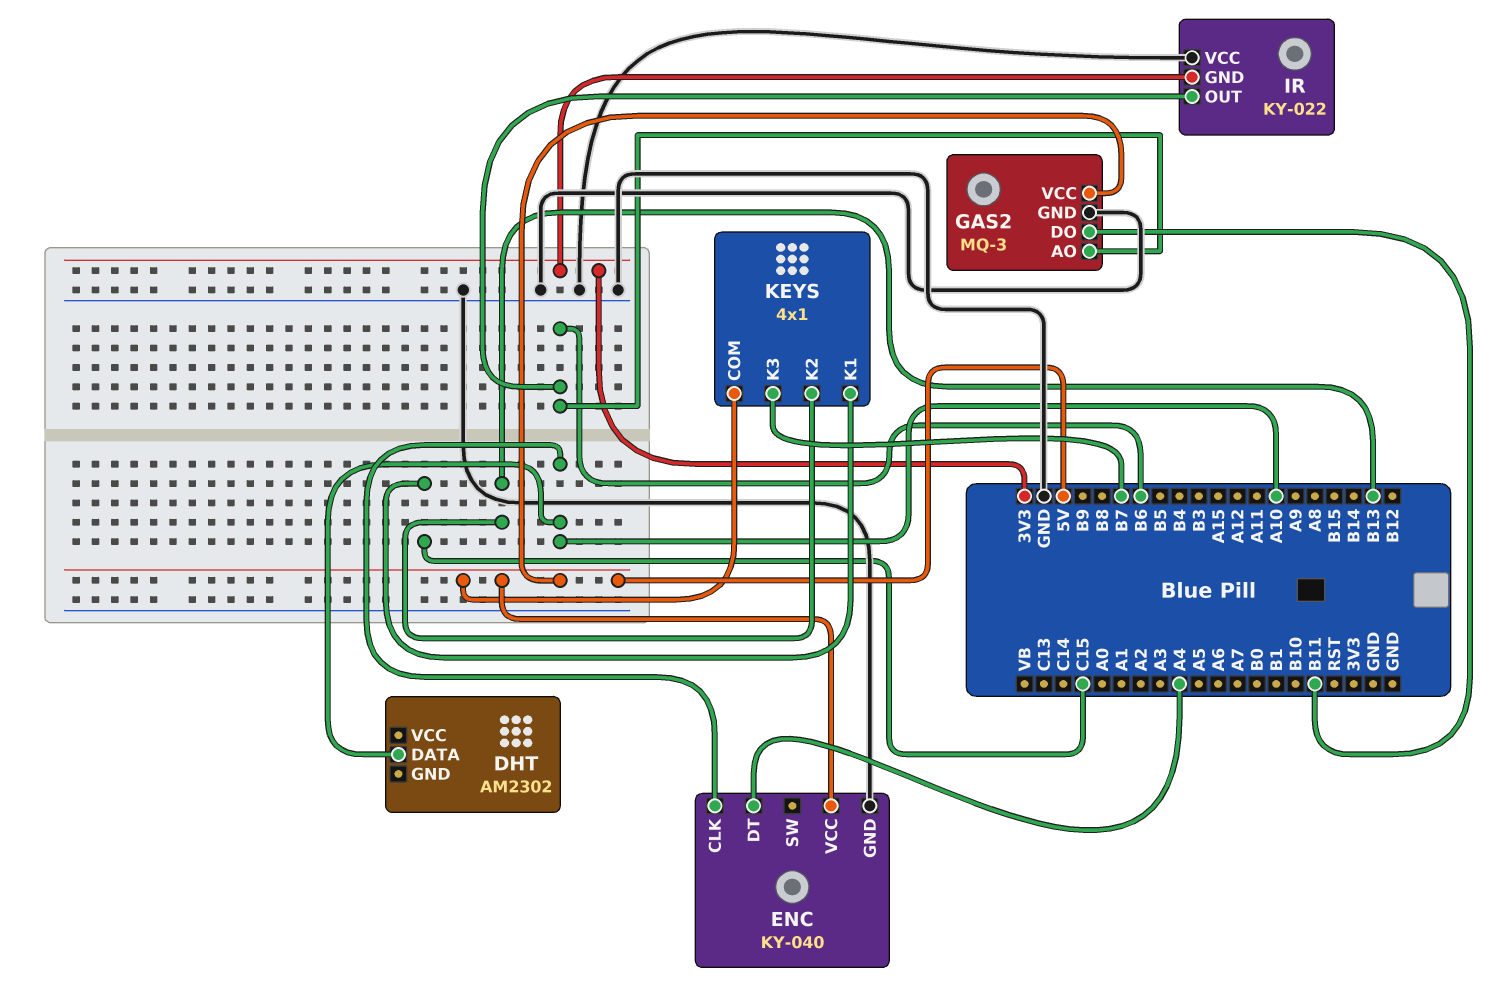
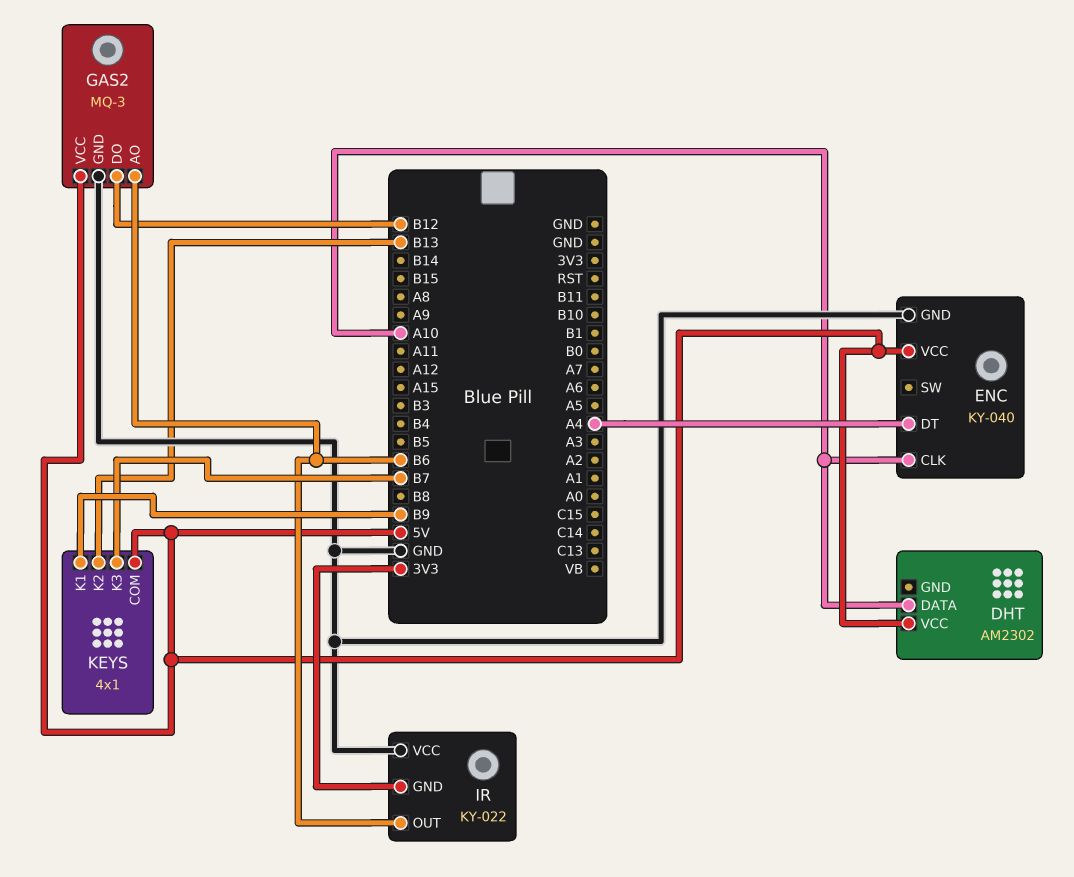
DHT pin VCC: none -> 5V
GAS2 pin DO: B11 -> B12
KEYS pin K1: C15 -> B9

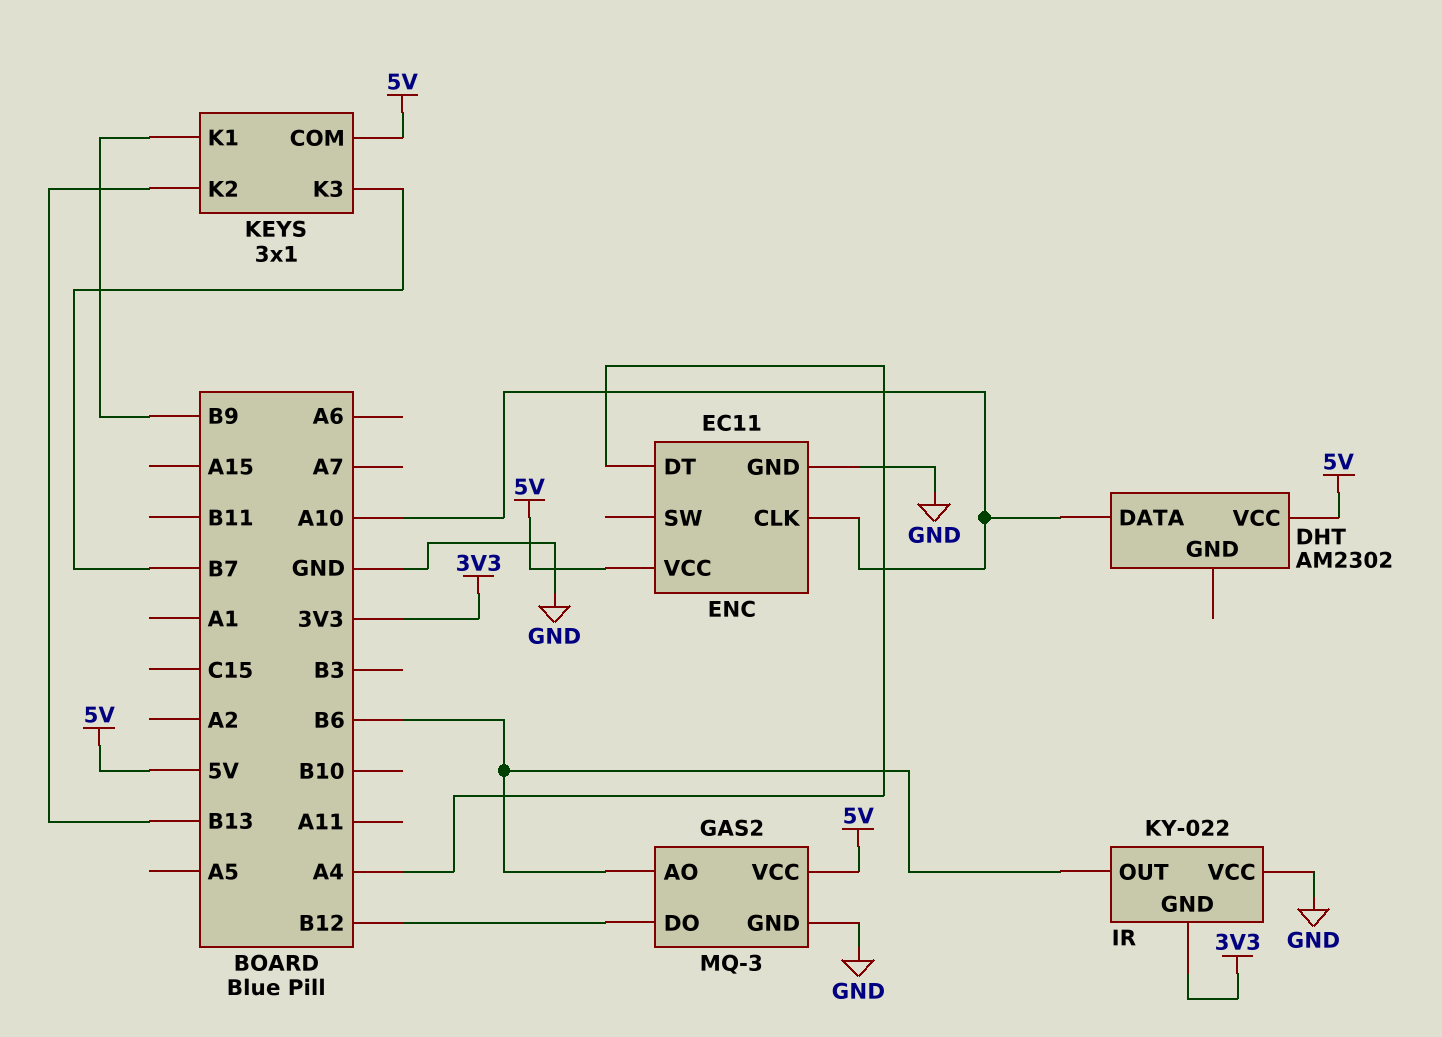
ENC: KY-040 -> EC11
KEYS: 4x1 -> 3x1

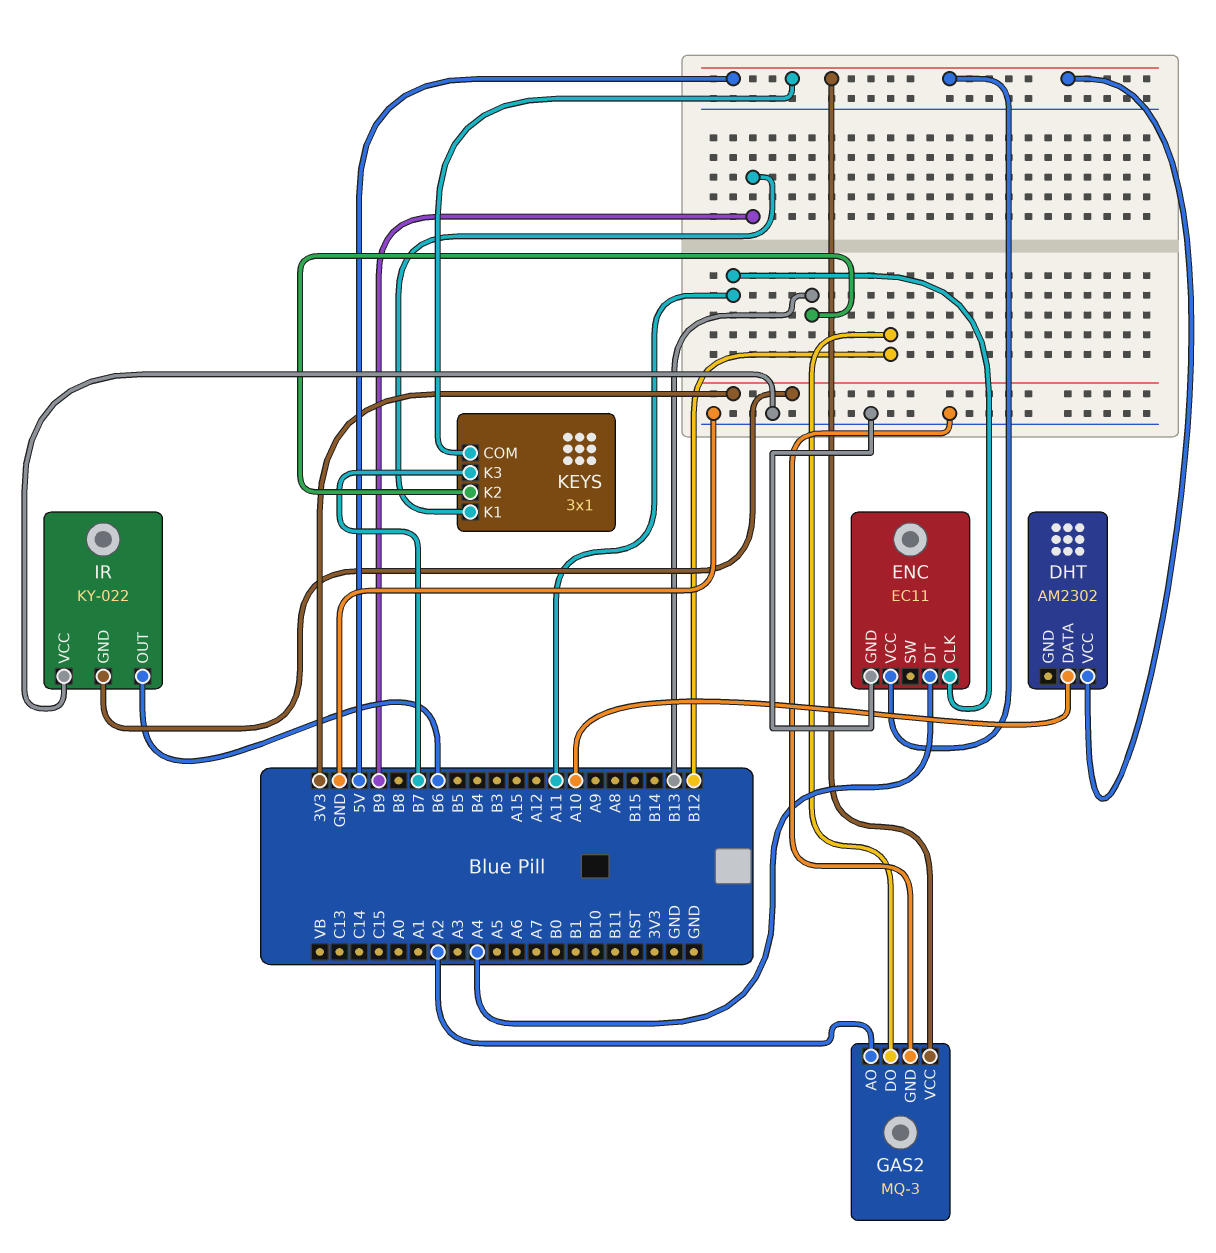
ENC pin CLK: A10 -> A11
GAS2 pin AO: B6 -> A2

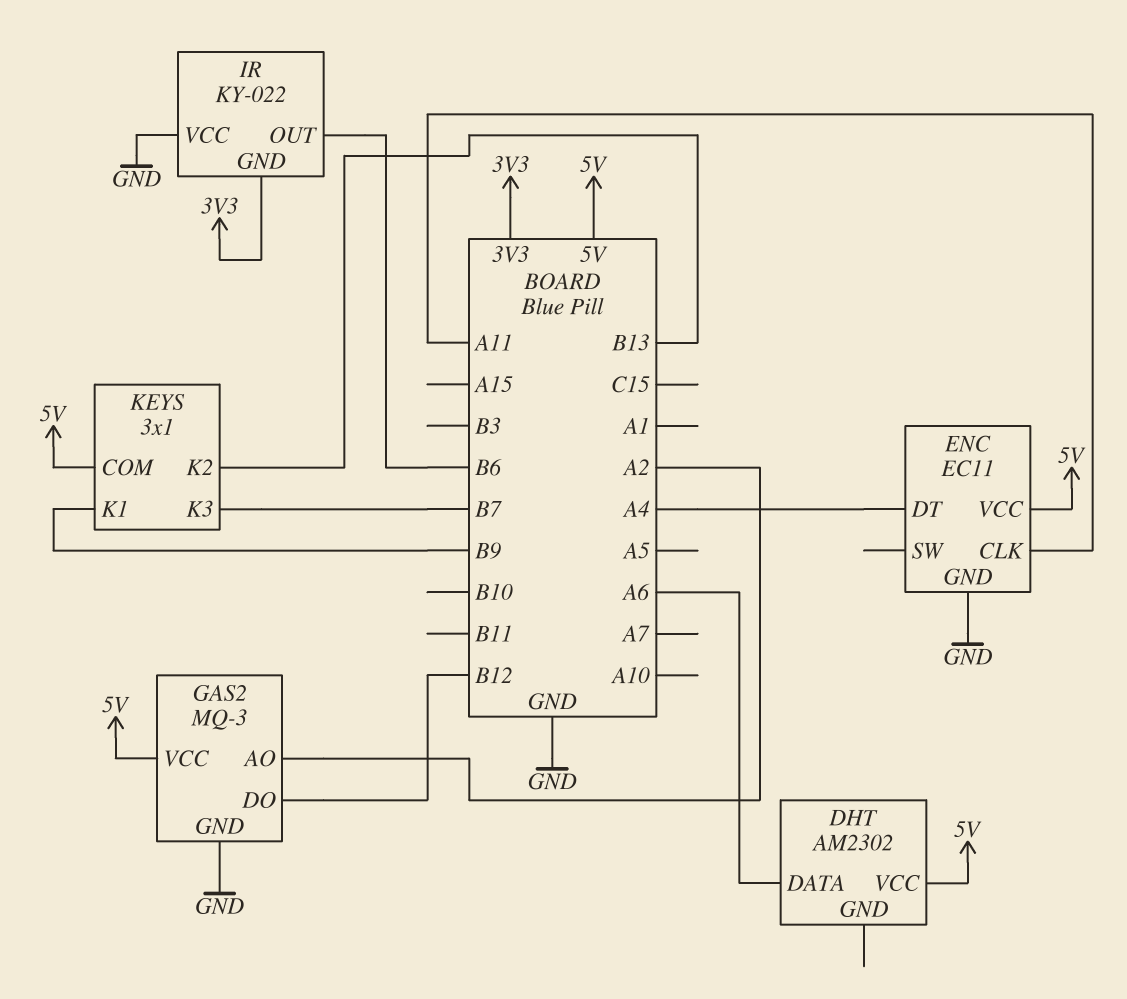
DHT pin DATA: A10 -> A6

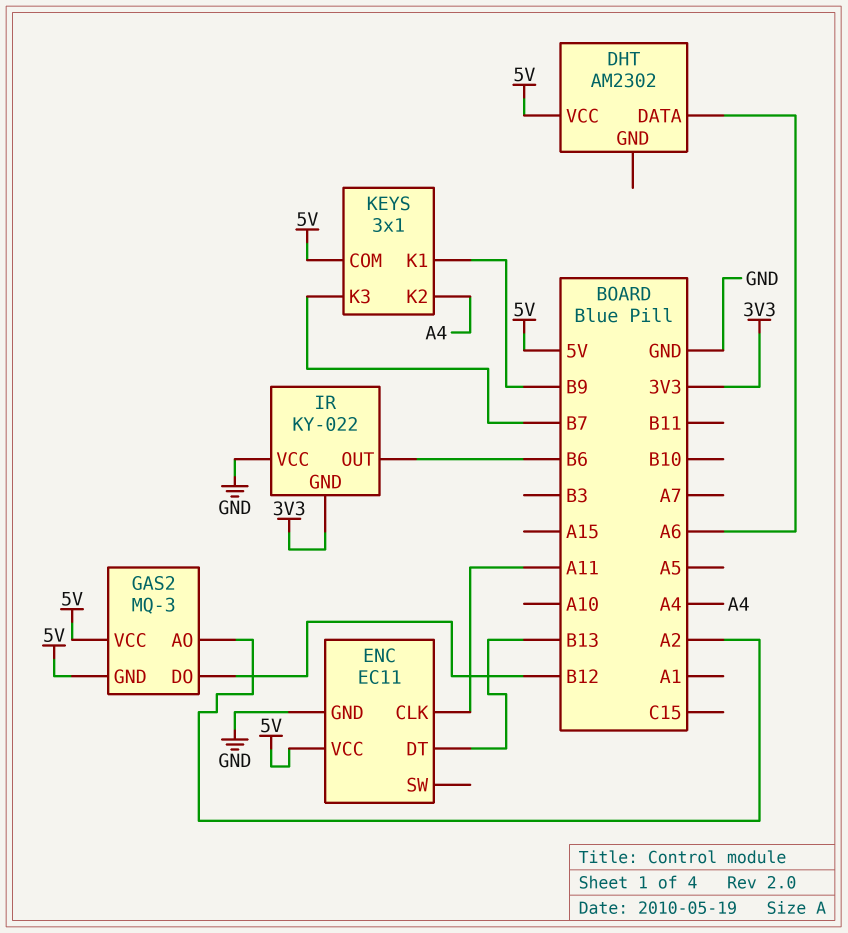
ENC pin DT: A4 -> B13
GAS2 pin GND: GND -> 5V
KEYS pin K2: B13 -> A4

